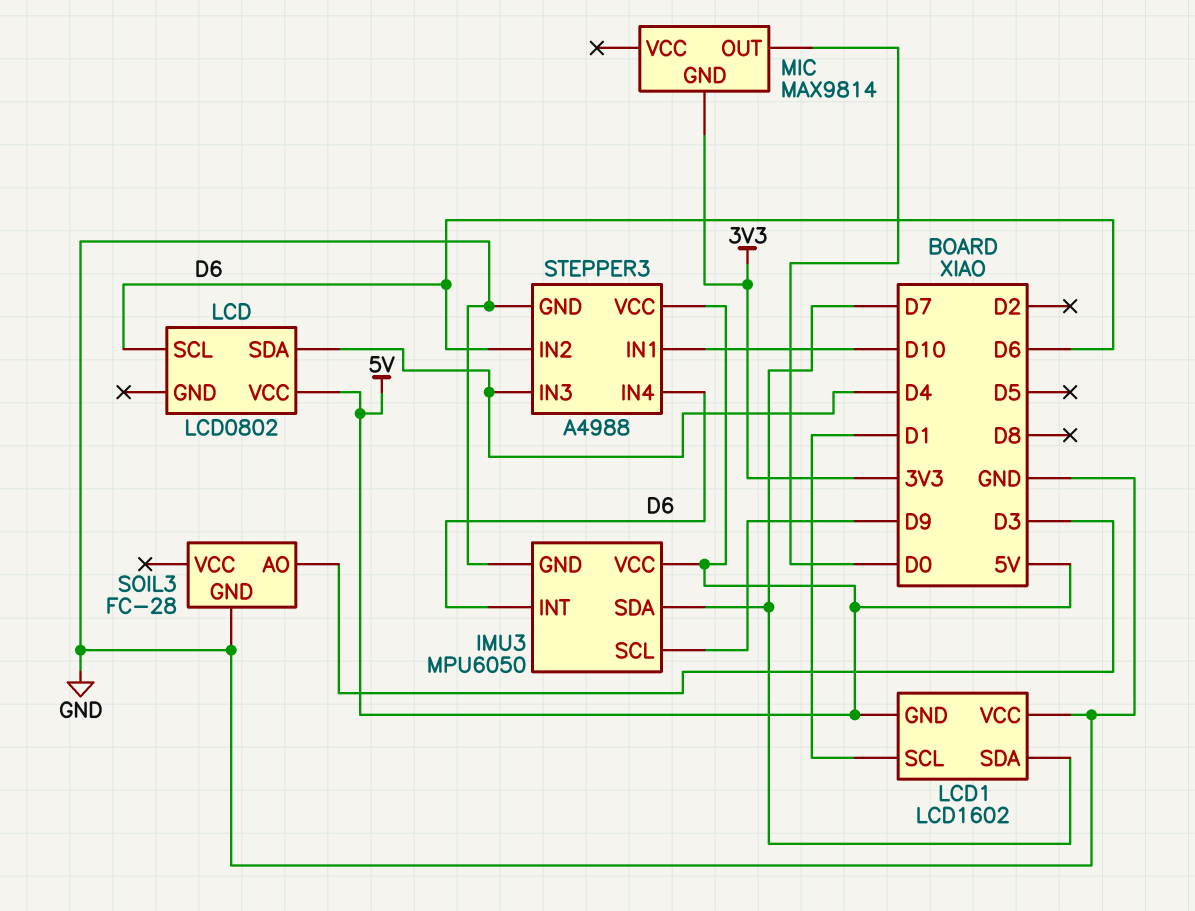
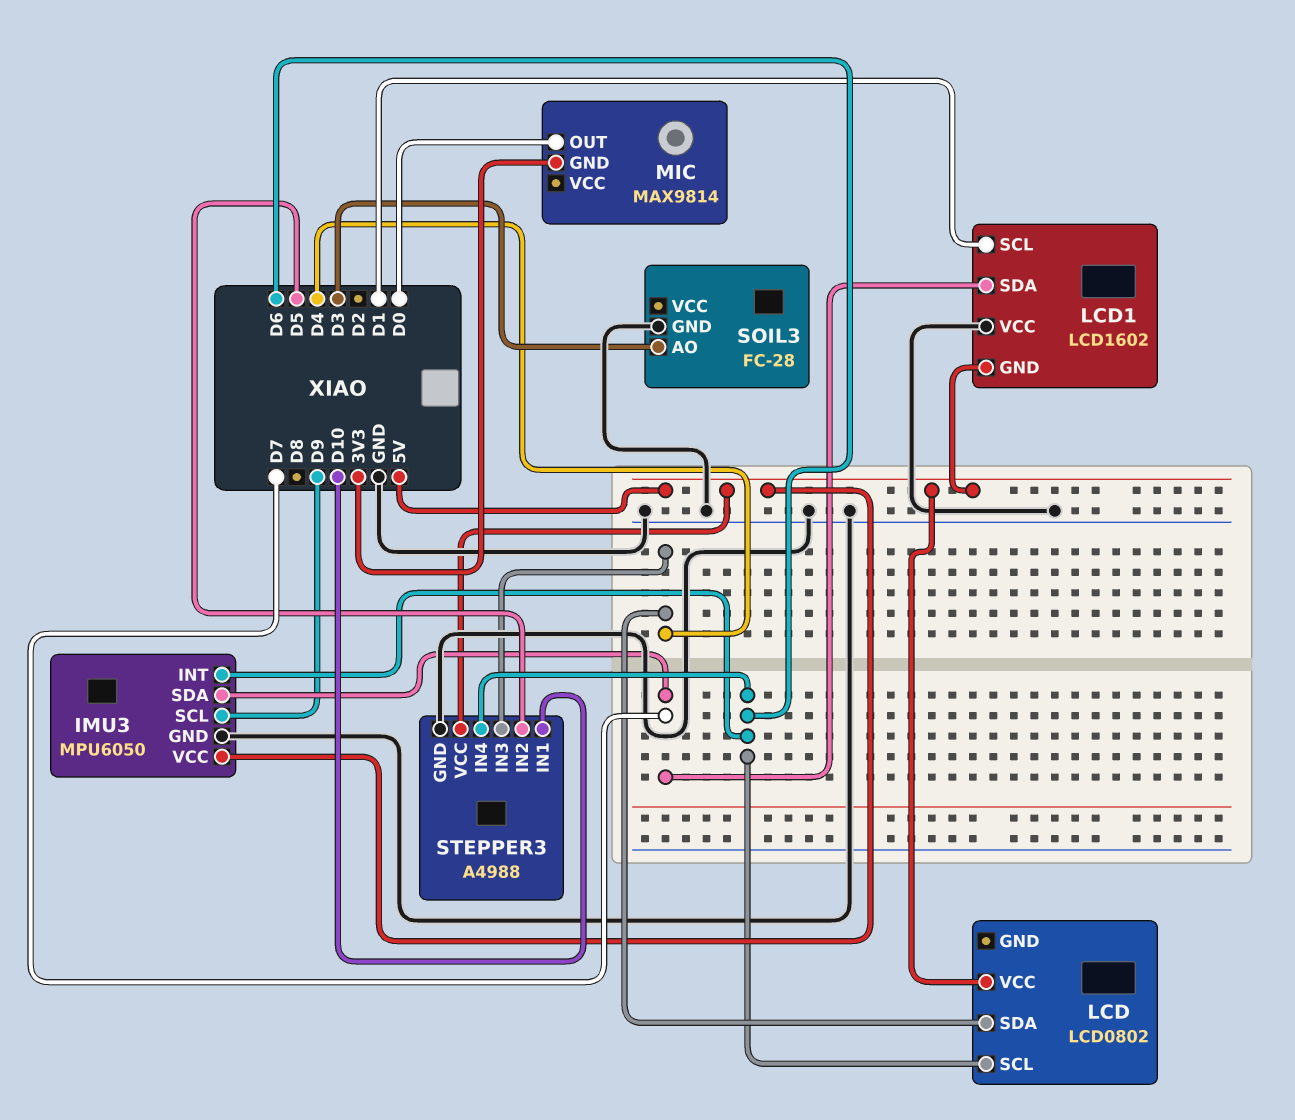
STEPPER3 pin IN2: D6 -> D5

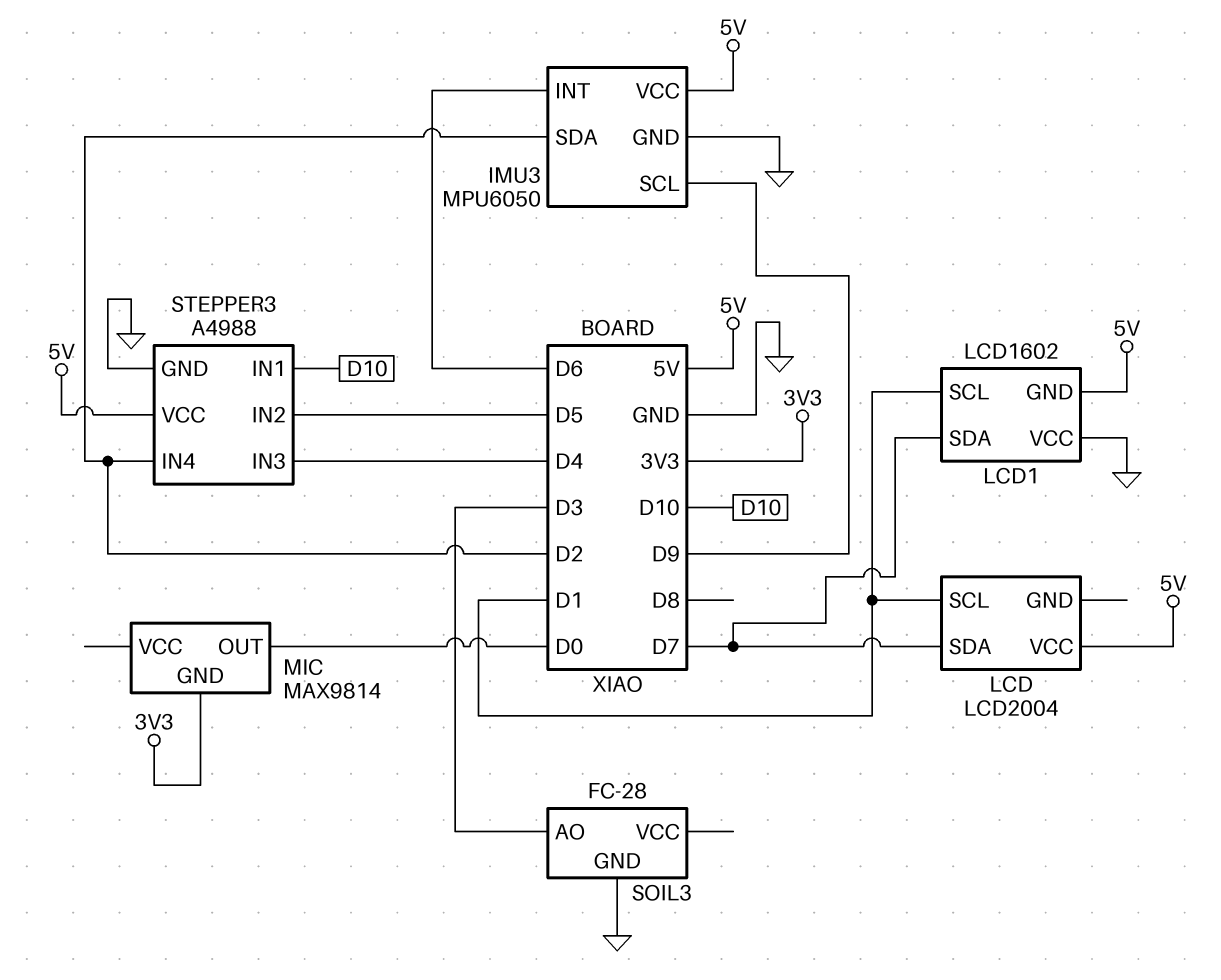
IMU3 pin SDA: D7 -> D2
LCD: LCD0802 -> LCD2004
LCD pin SCL: D6 -> D1
LCD pin SDA: D4 -> D7
STEPPER3 pin IN4: D6 -> D2

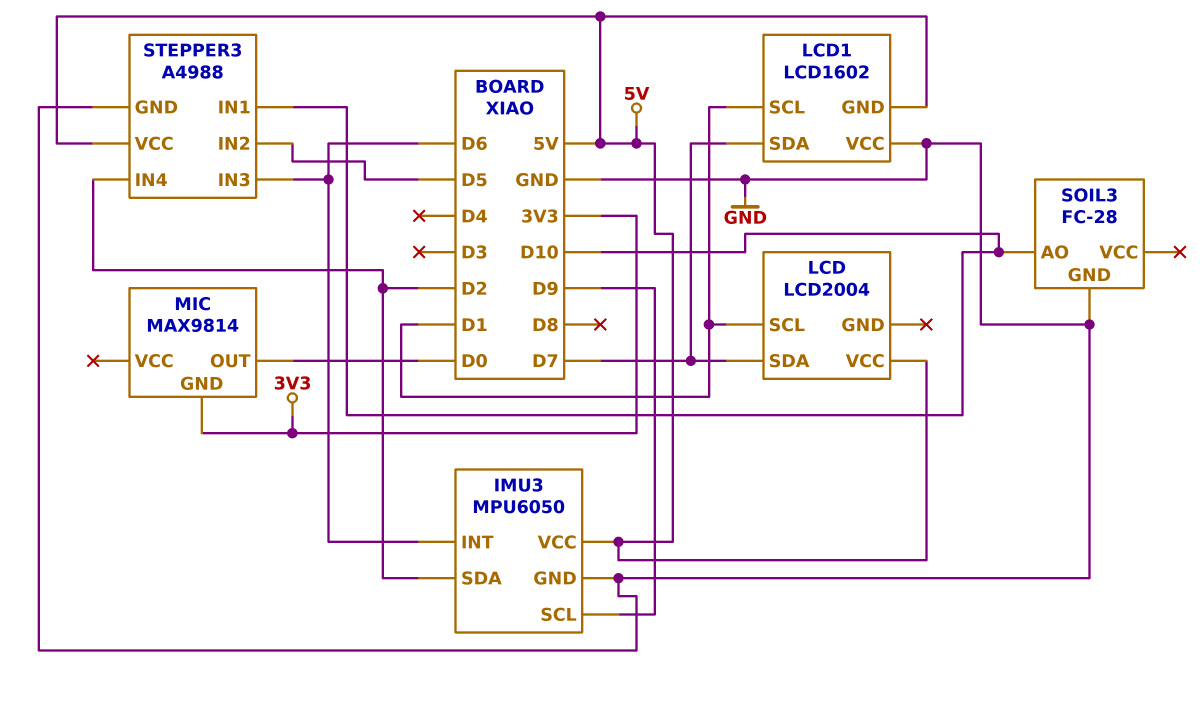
SOIL3 pin AO: D3 -> D10
STEPPER3 pin IN3: D4 -> D6

